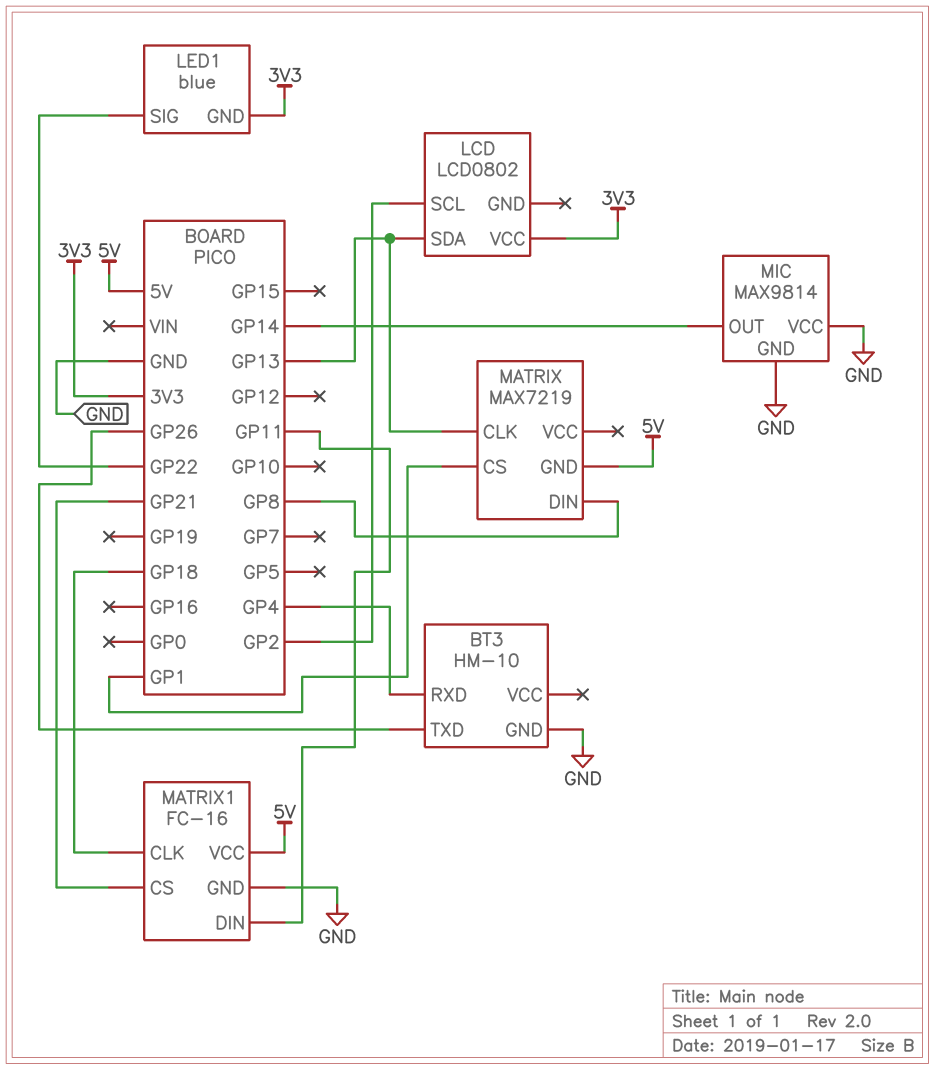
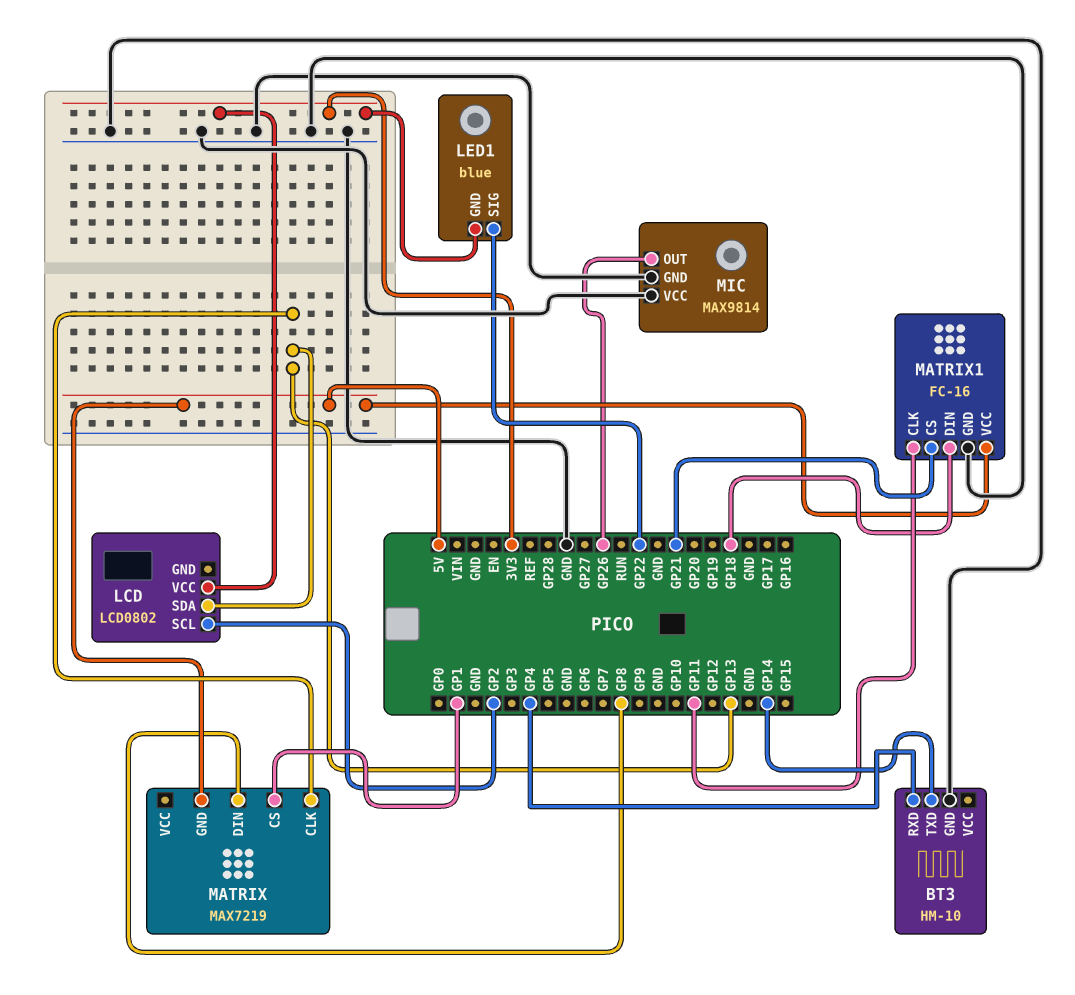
BT3 pin TXD: GP26 -> GP14
MATRIX1 pin CLK: GP18 -> GP11
MATRIX1 pin DIN: GP11 -> GP18
MIC pin OUT: GP14 -> GP26

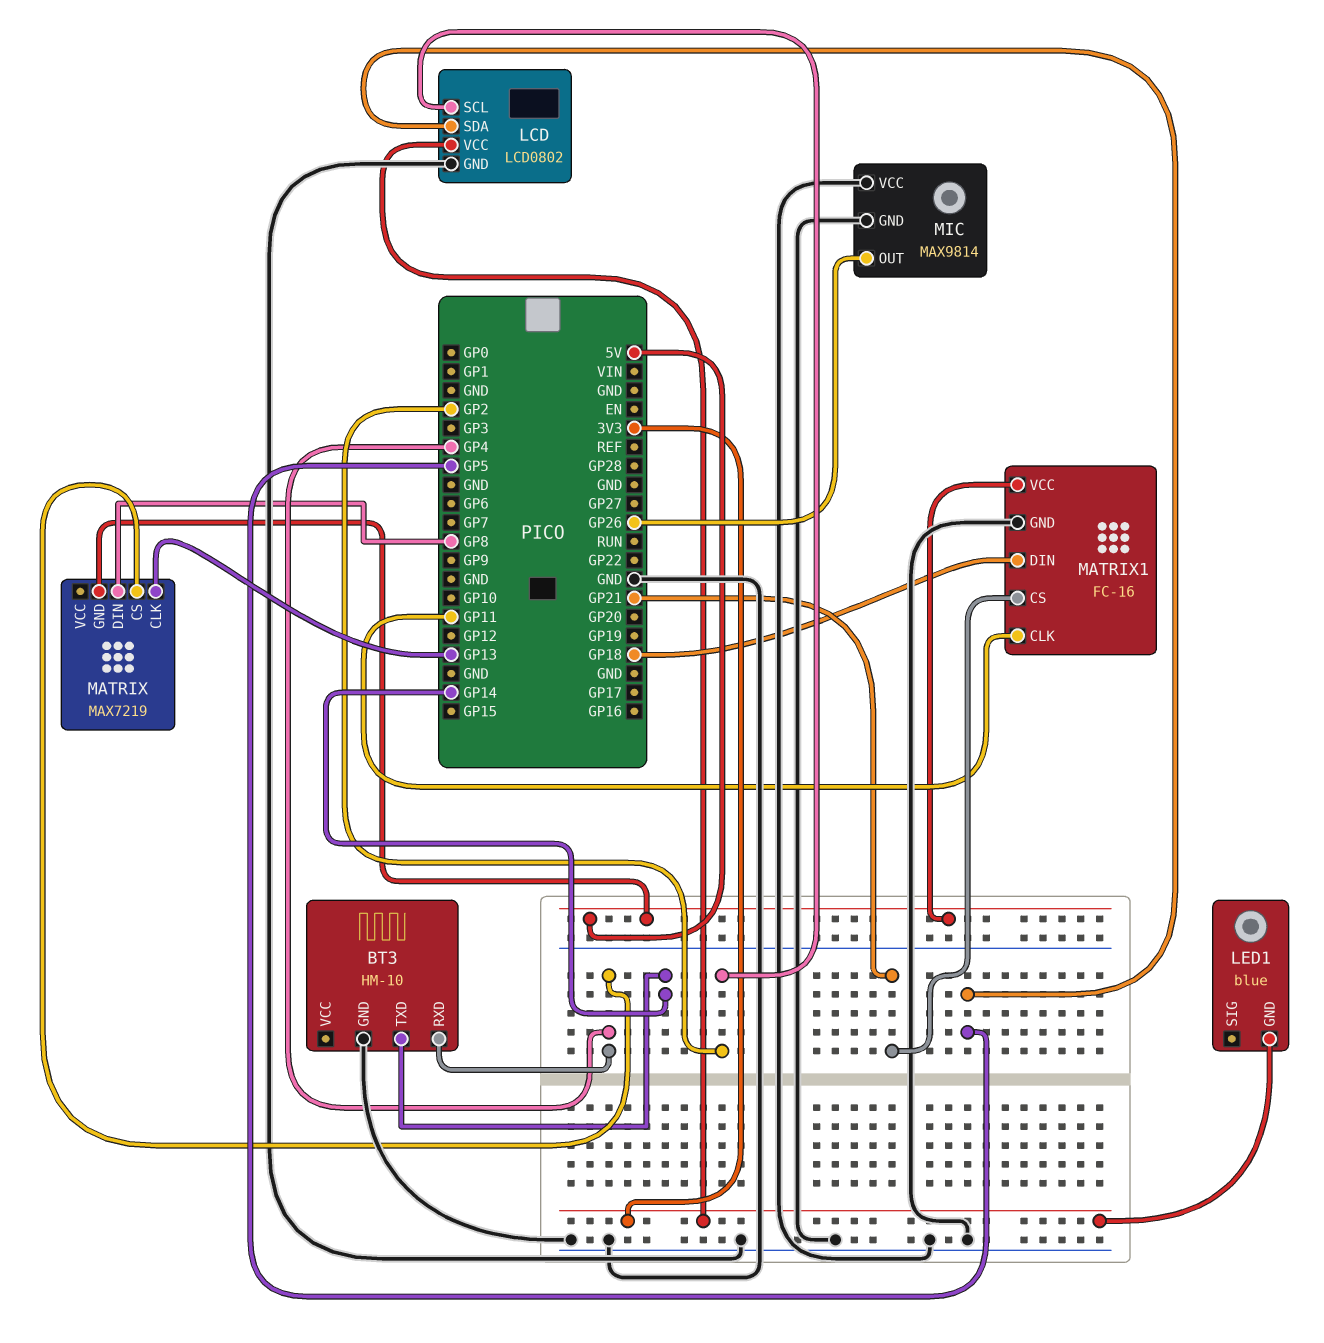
LCD pin GND: none -> GND
LCD pin SDA: GP13 -> GP5
LED1 pin SIG: GP22 -> none
MATRIX pin CS: GP1 -> GP4

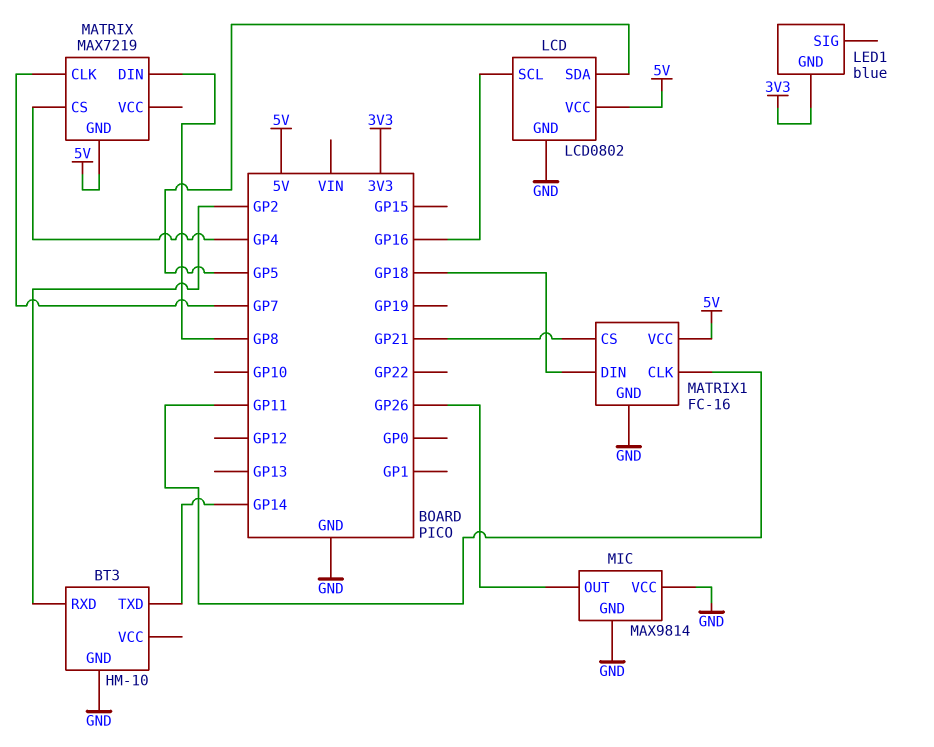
BT3 pin RXD: GP4 -> GP2
LCD pin SCL: GP2 -> GP16
LCD pin VCC: 3V3 -> 5V
MATRIX pin CLK: GP13 -> GP7

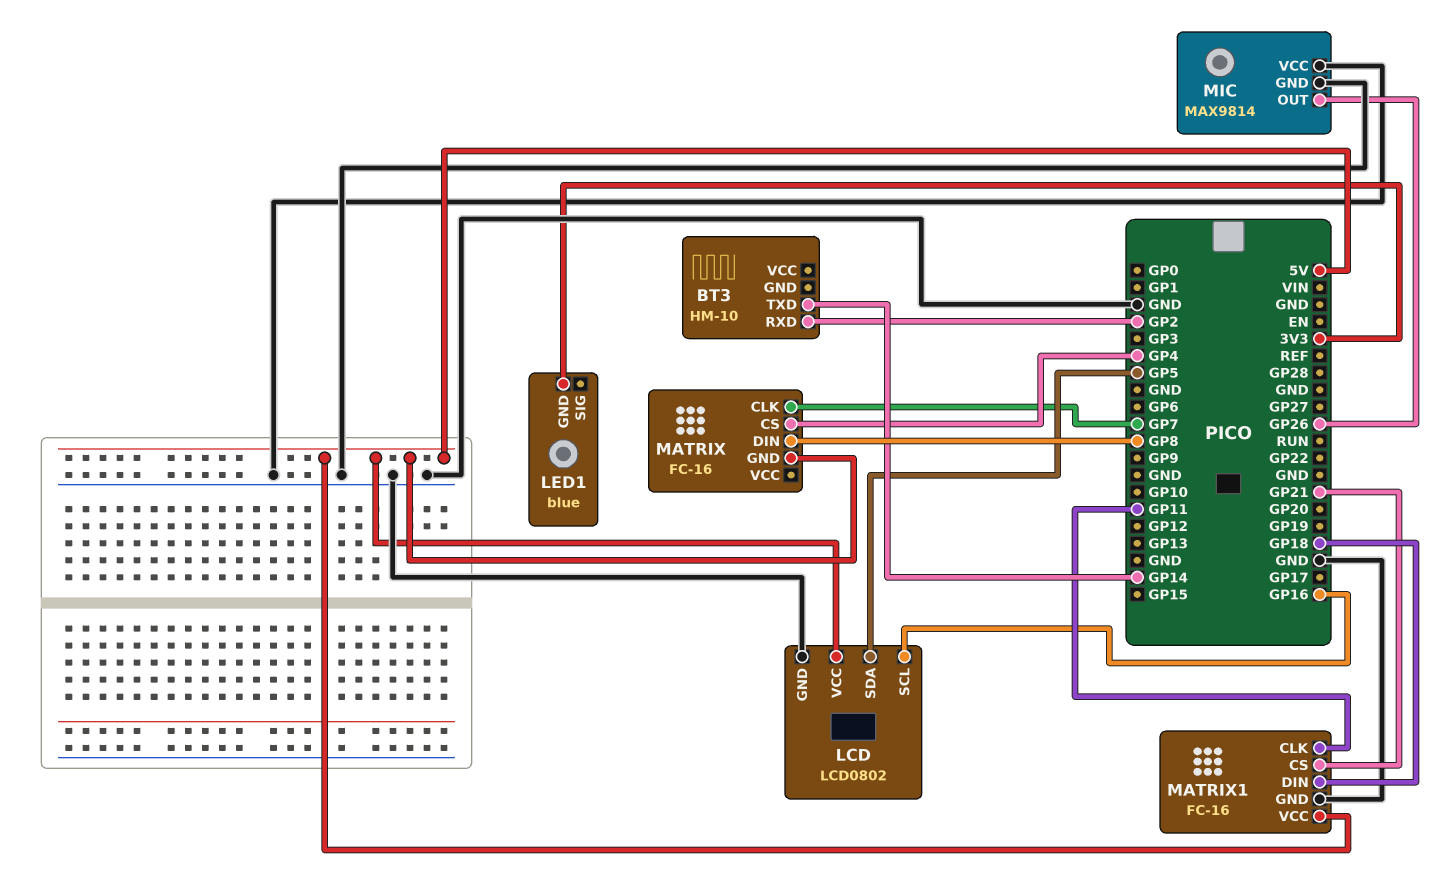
BT3 pin GND: GND -> none
MATRIX: MAX7219 -> FC-16

